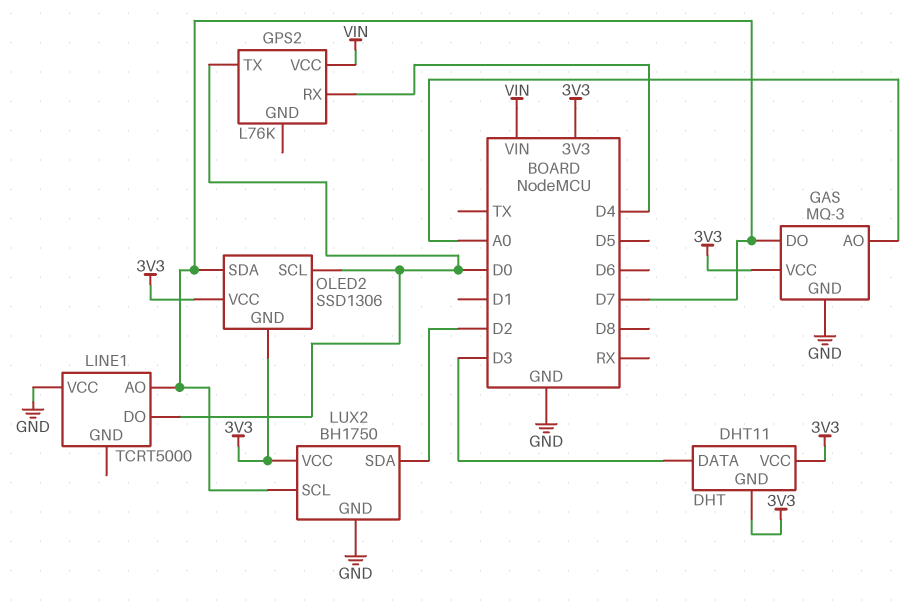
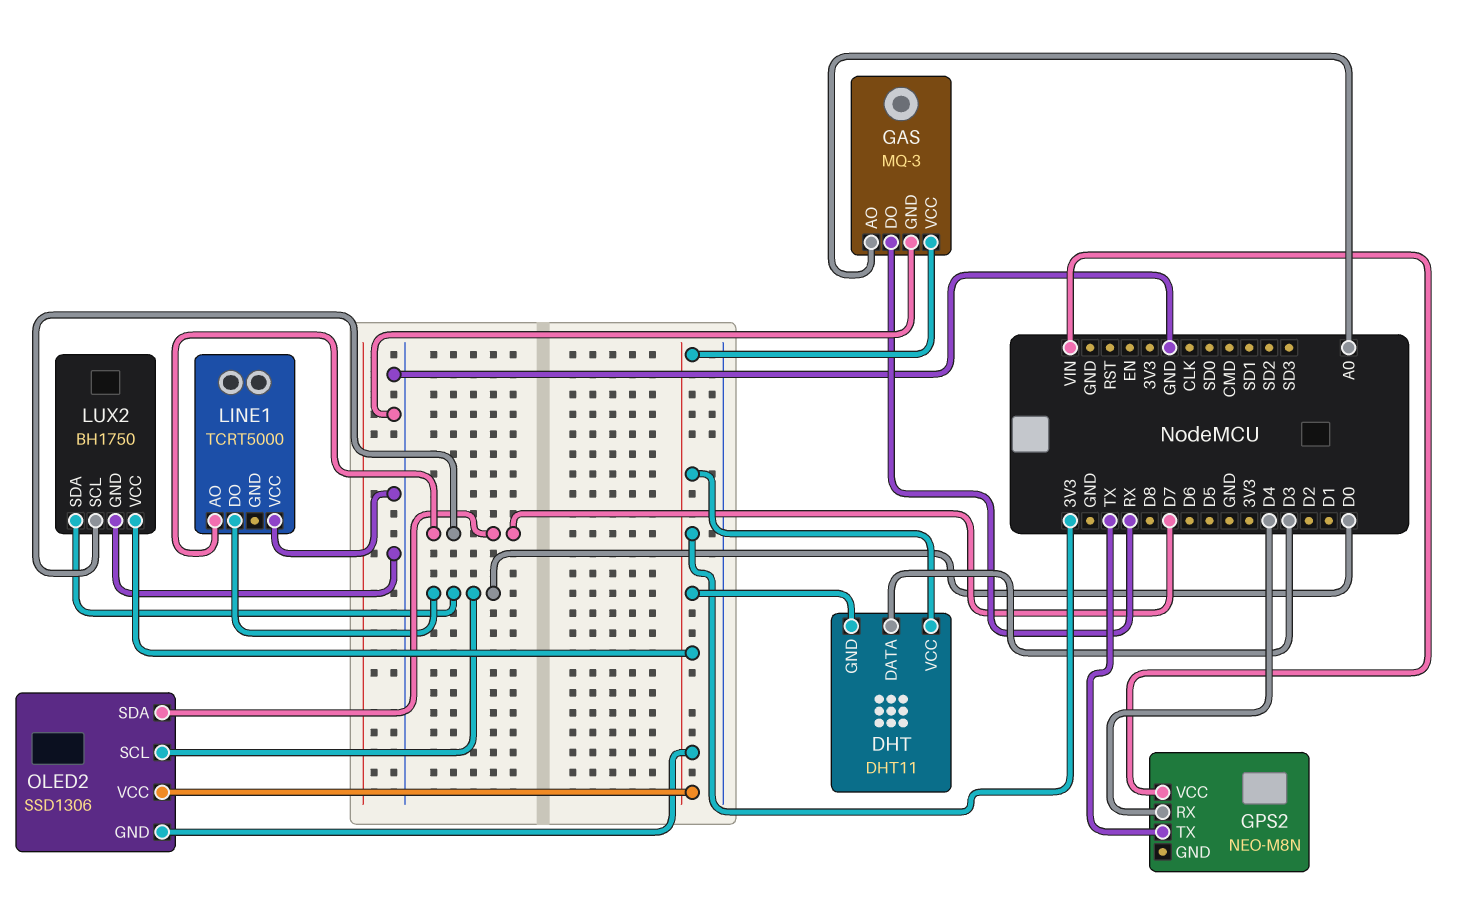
GAS pin DO: D7 -> RX
GPS2: L76K -> NEO-M8N
GPS2 pin TX: D0 -> TX
LUX2 pin SDA: D2 -> D0

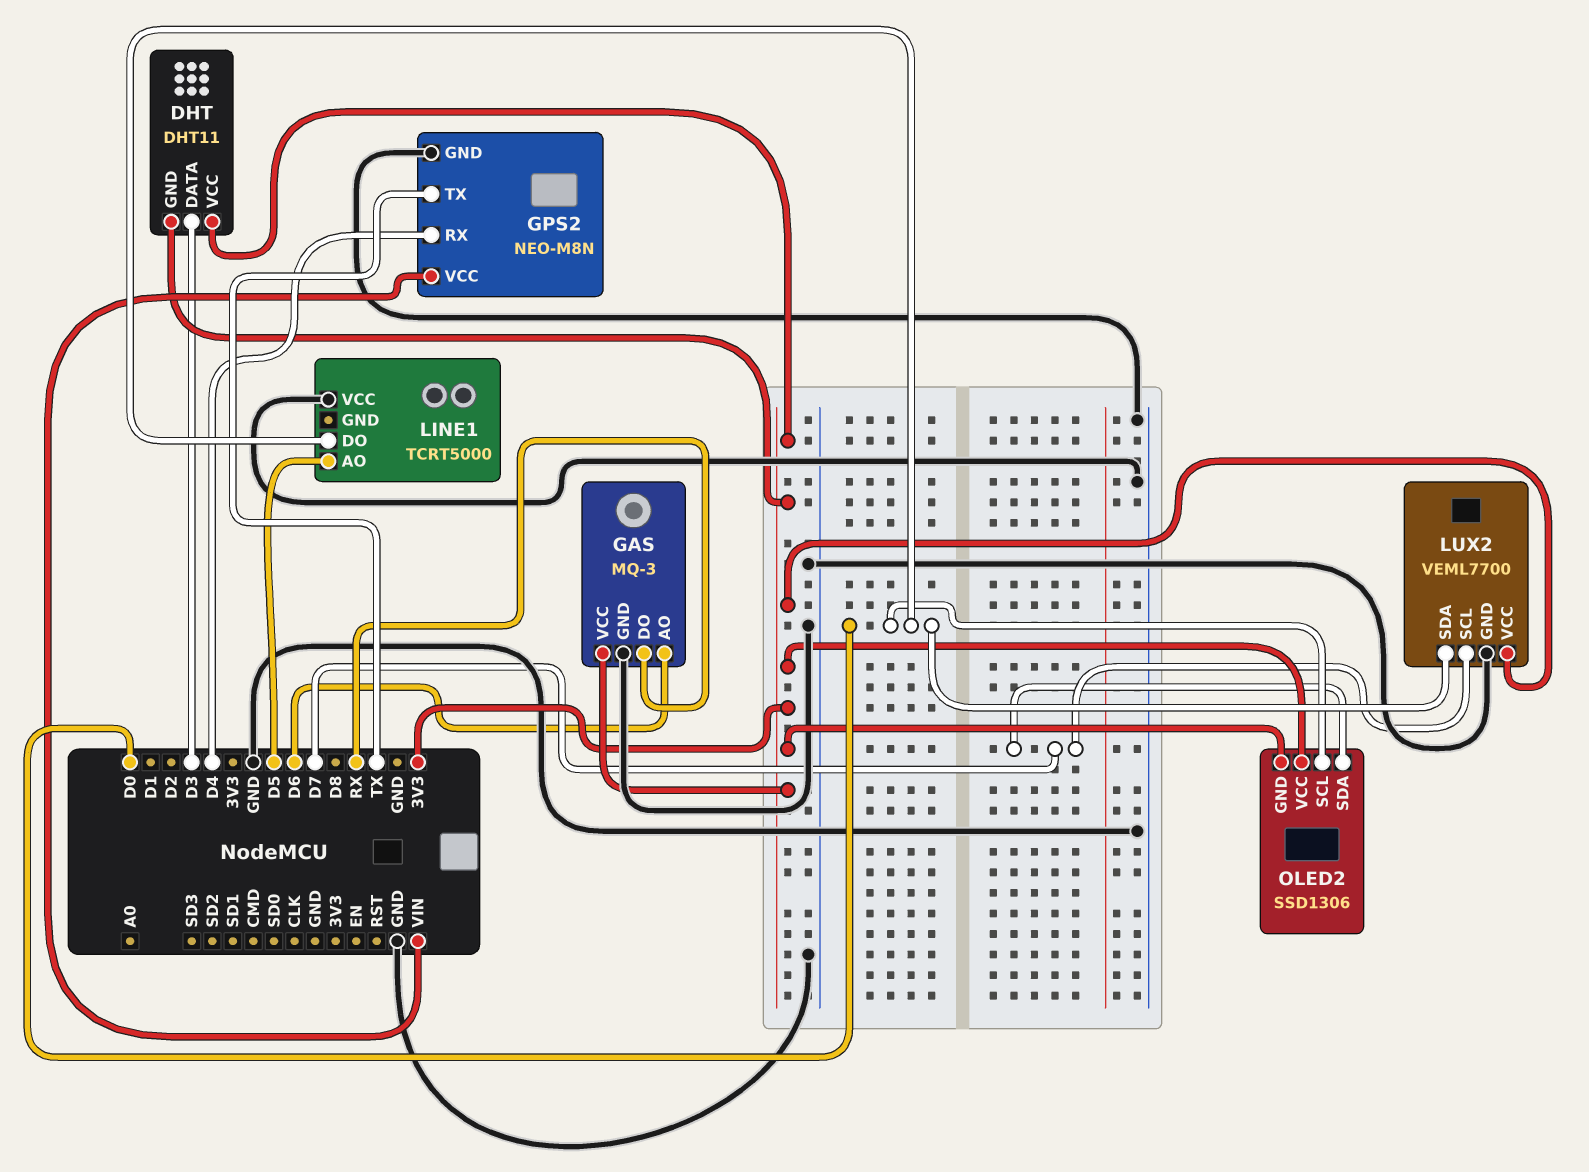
GAS pin AO: A0 -> D6
GPS2 pin GND: none -> GND
LINE1 pin AO: D7 -> D5
LUX2: BH1750 -> VEML7700

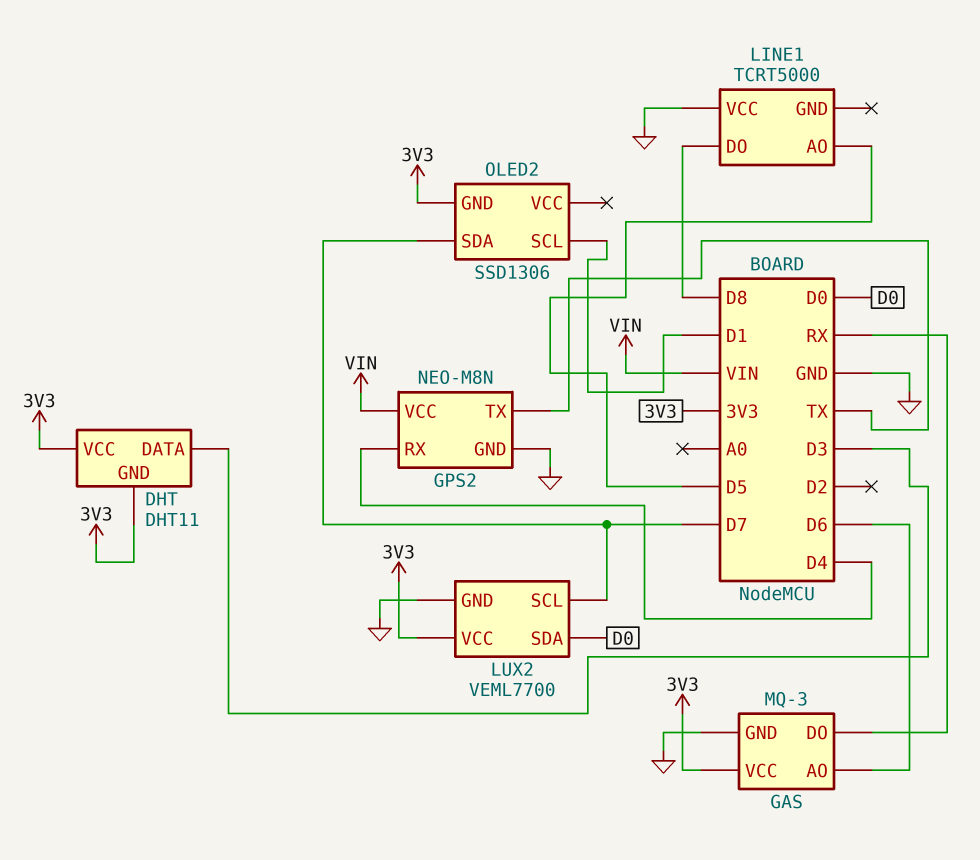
LINE1 pin DO: D0 -> D8
OLED2 pin SCL: D0 -> D1
OLED2 pin VCC: 3V3 -> none

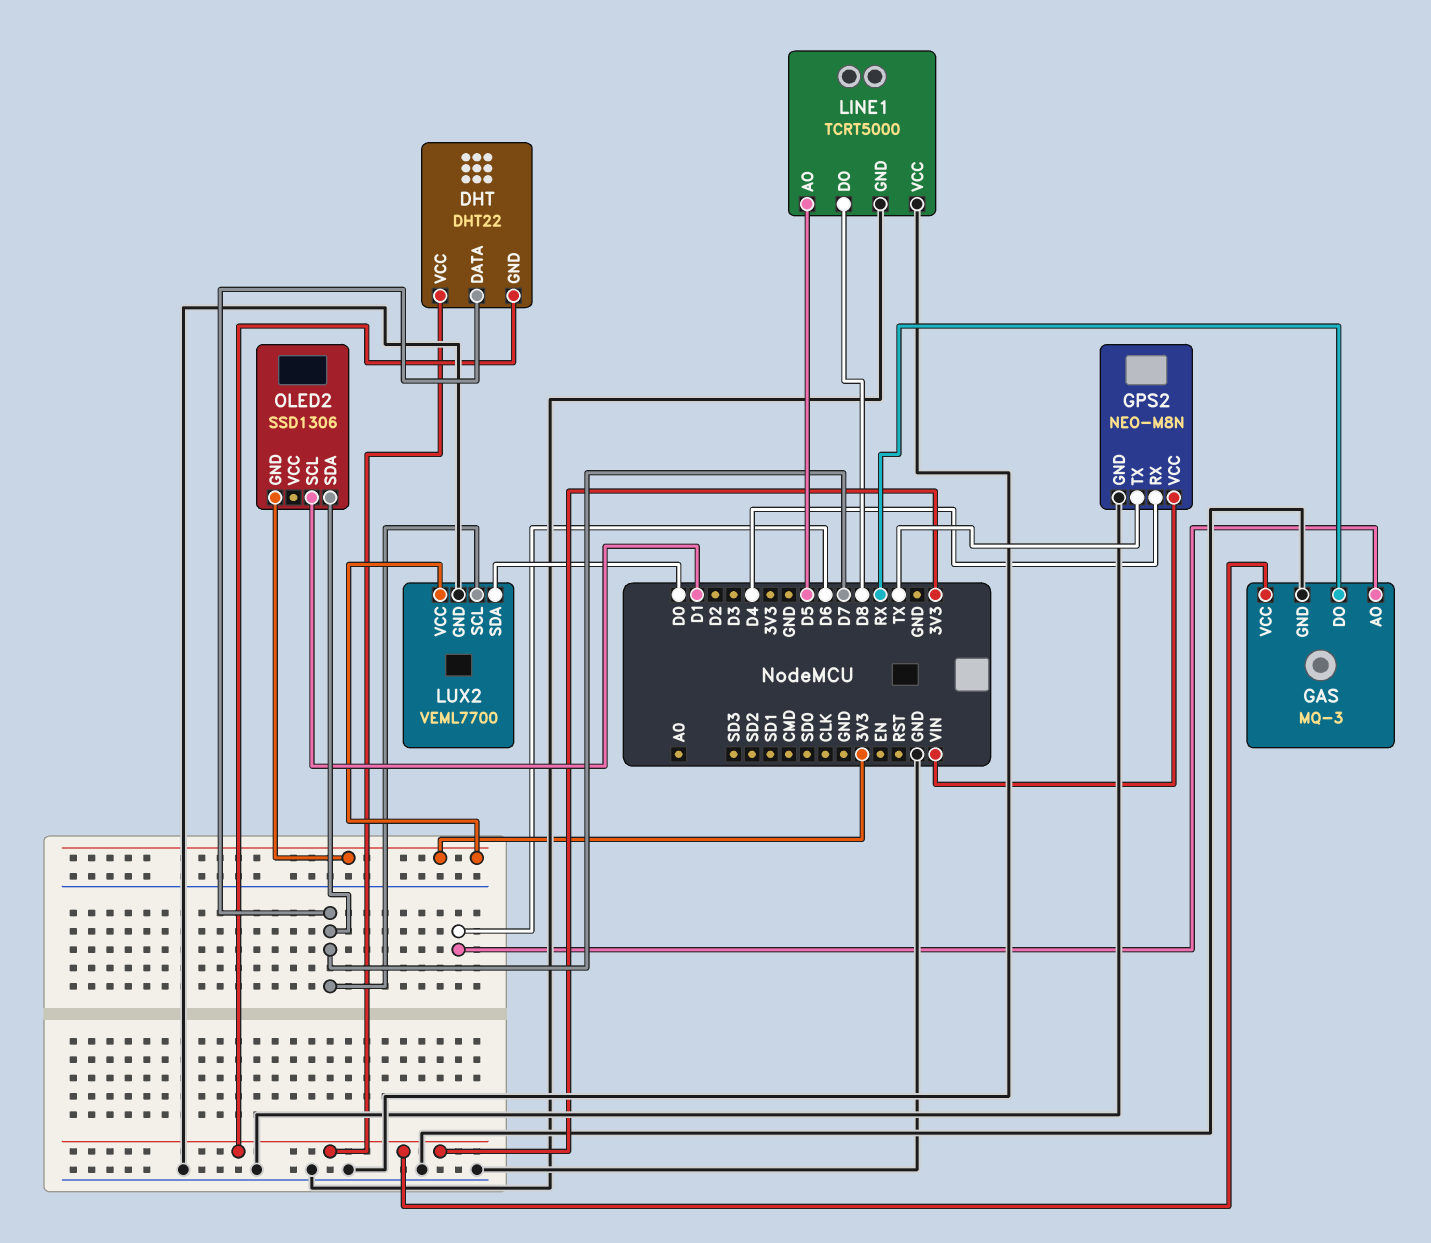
DHT: DHT11 -> DHT22
DHT pin DATA: D3 -> D7
LINE1 pin GND: none -> GND

